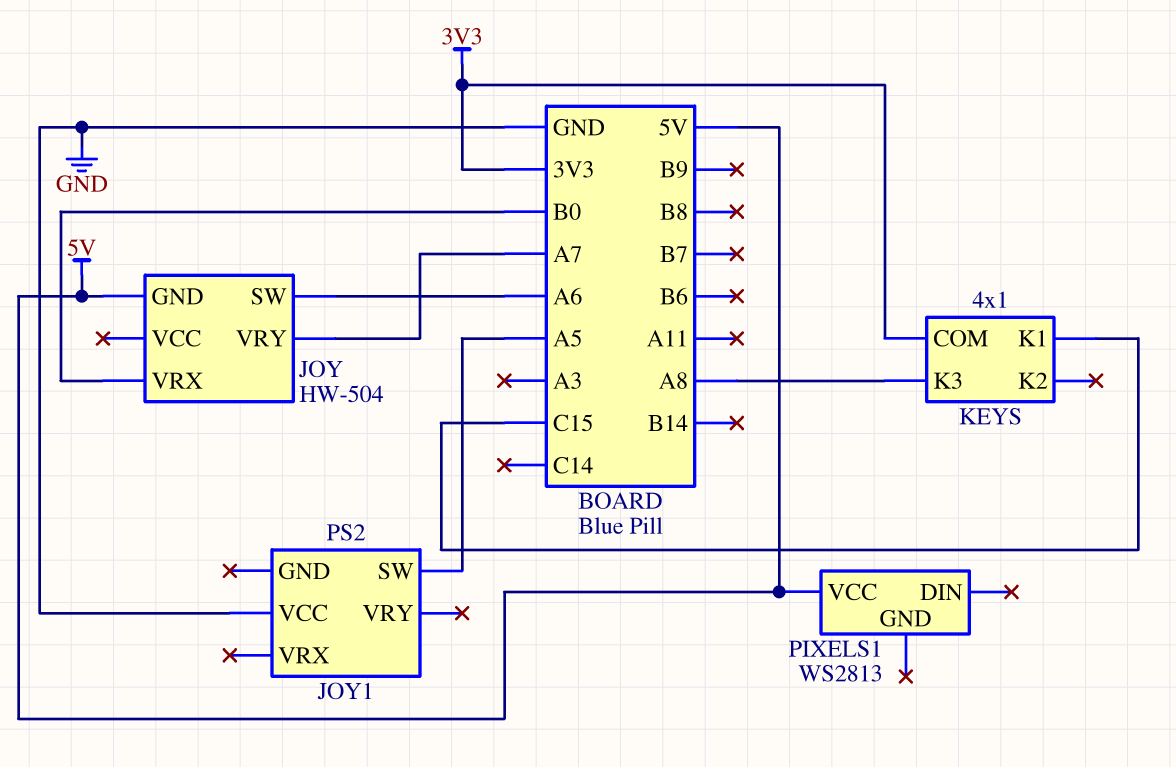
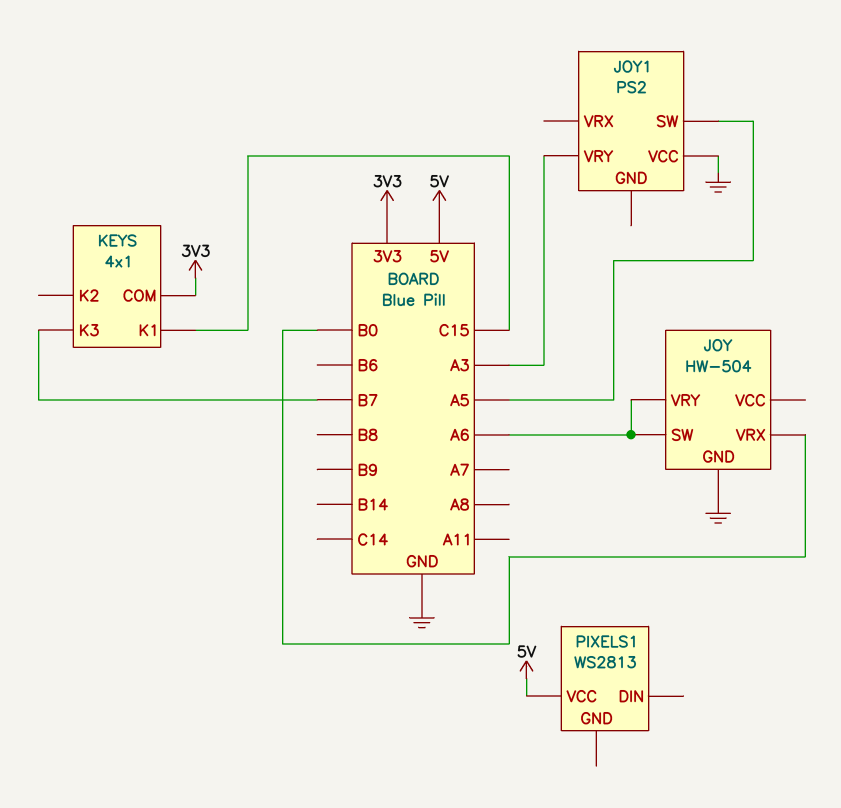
JOY pin GND: 5V -> GND
JOY pin VRY: A7 -> A6
JOY1 pin VRY: none -> A3
KEYS pin K3: A8 -> B7

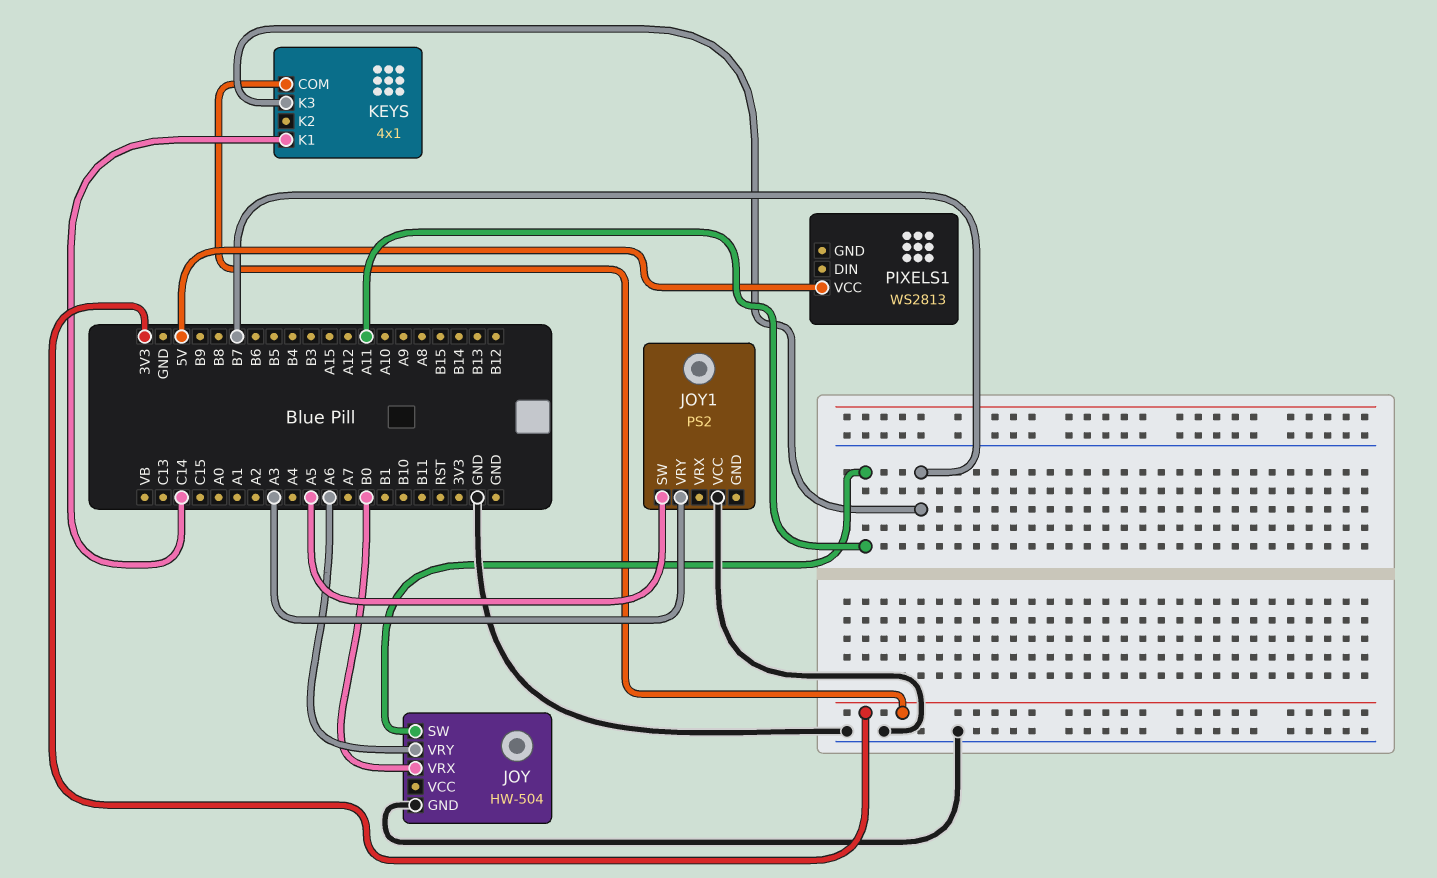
JOY pin SW: A6 -> A11
KEYS pin K1: C15 -> C14

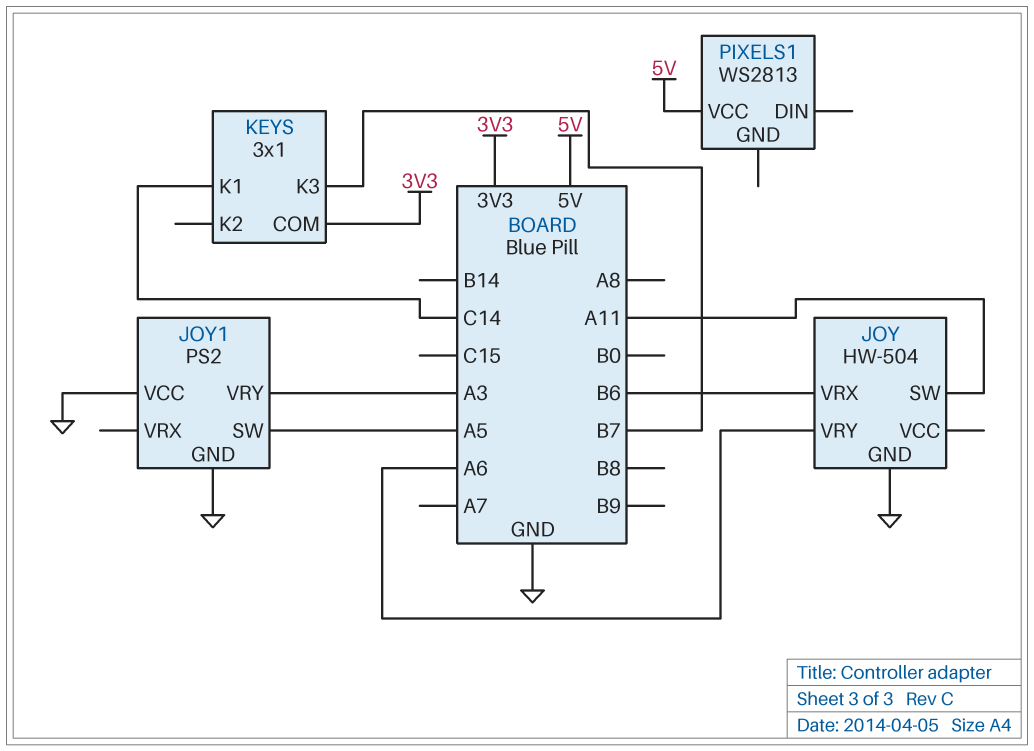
JOY pin VRX: B0 -> B6
JOY1 pin GND: none -> GND
KEYS: 4x1 -> 3x1

